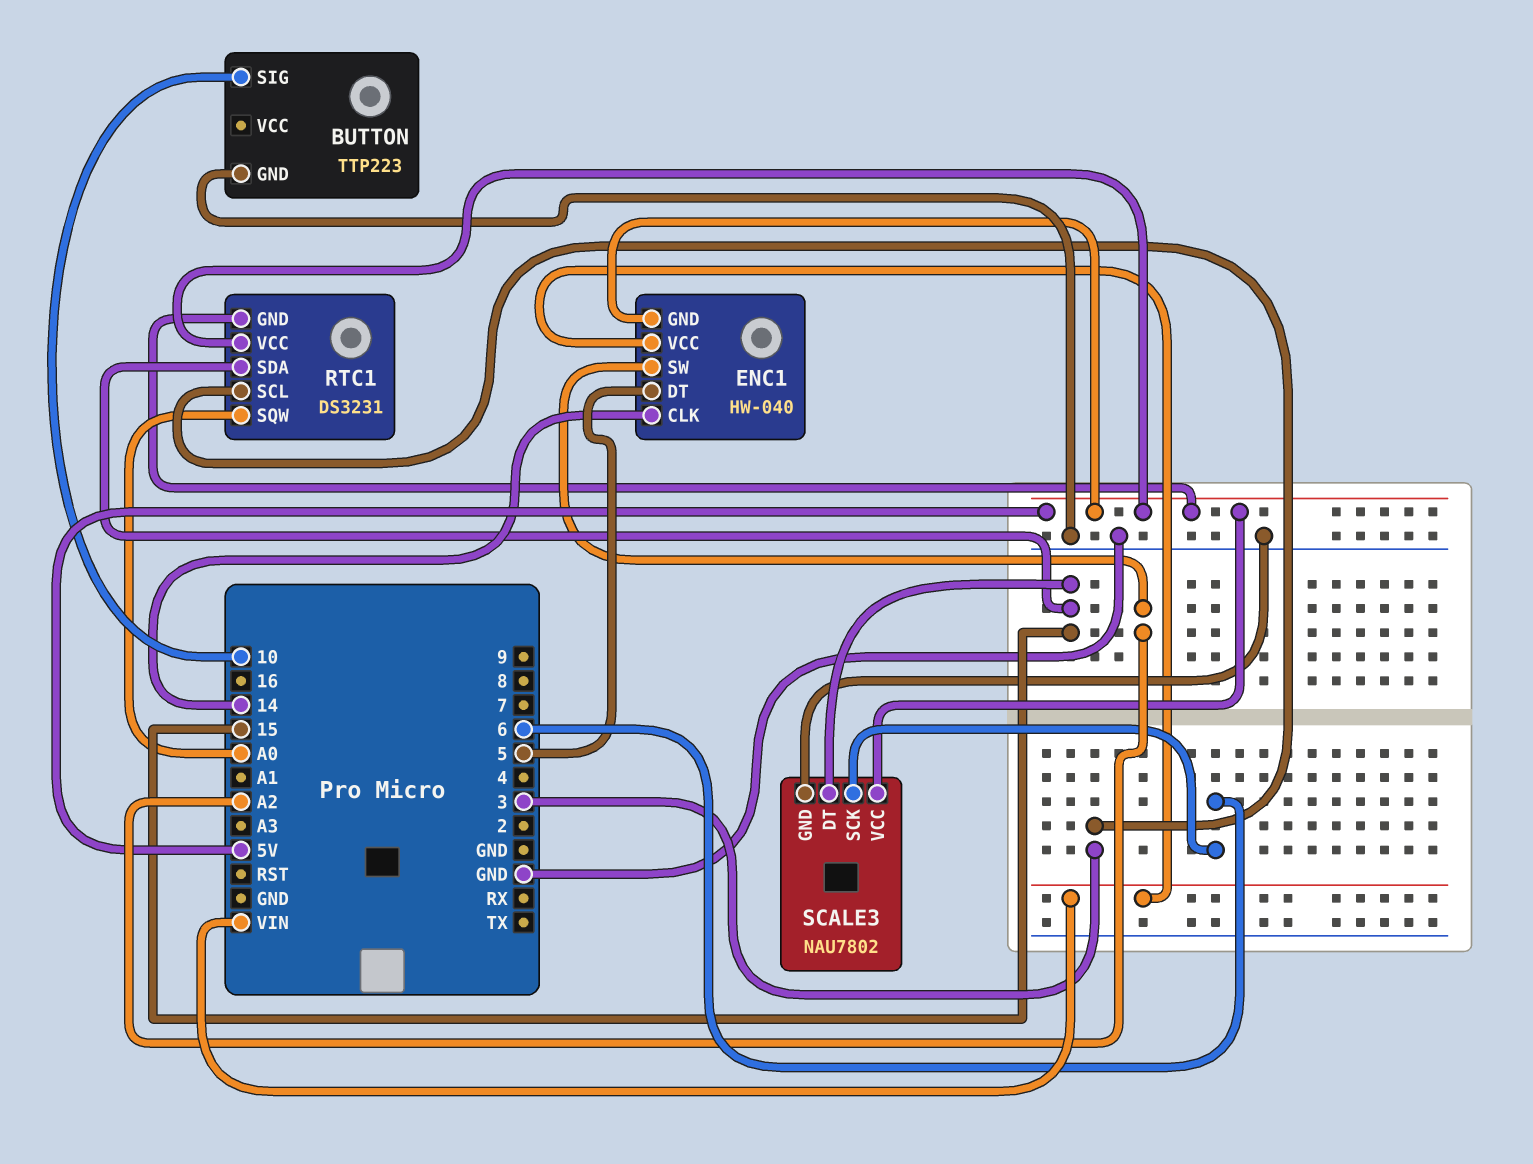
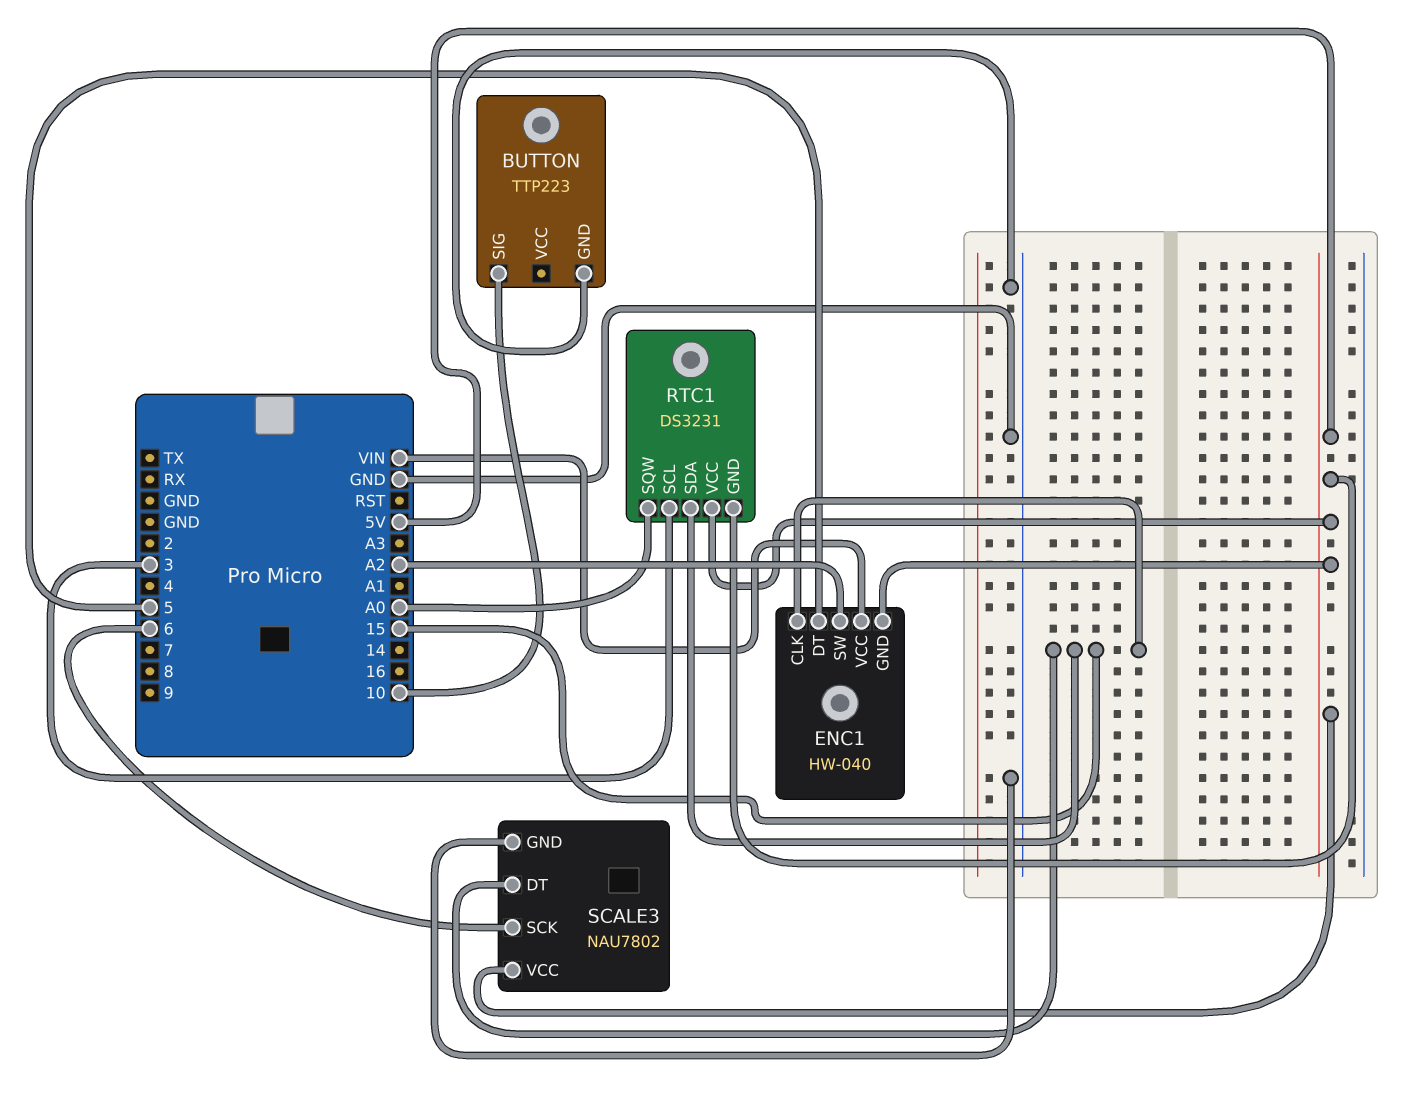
ENC1 pin CLK: 14 -> 15

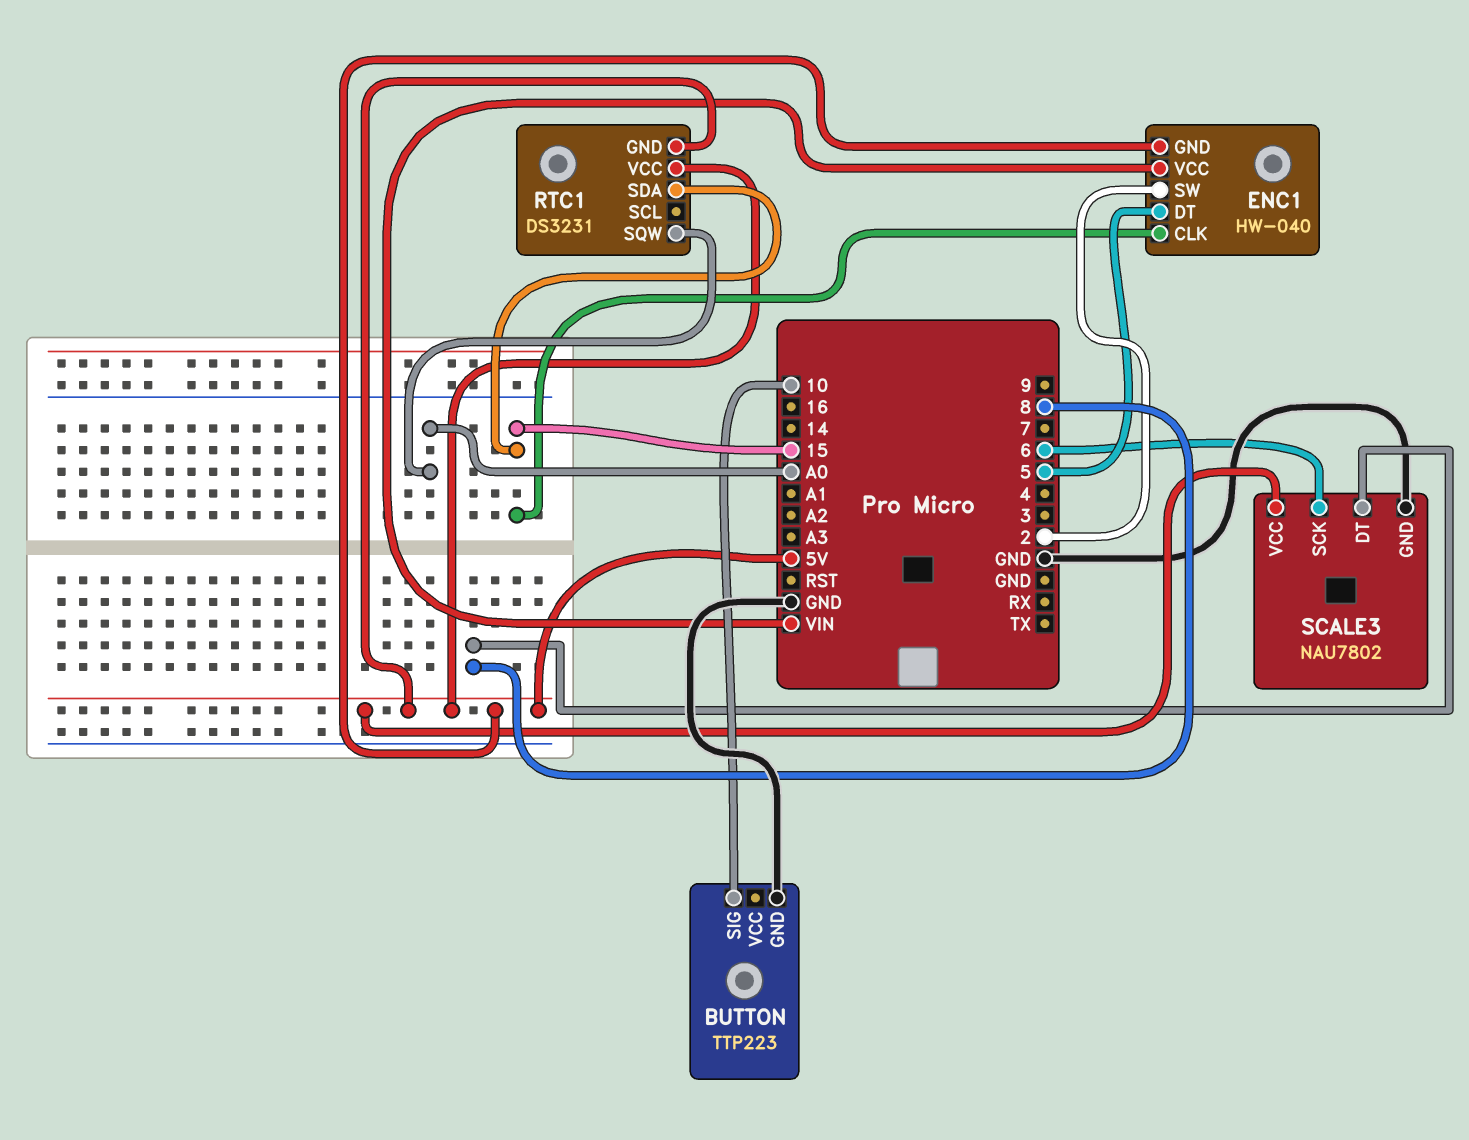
ENC1 pin SW: A2 -> 2
RTC1 pin SCL: 3 -> none
SCALE3 pin DT: 15 -> 8

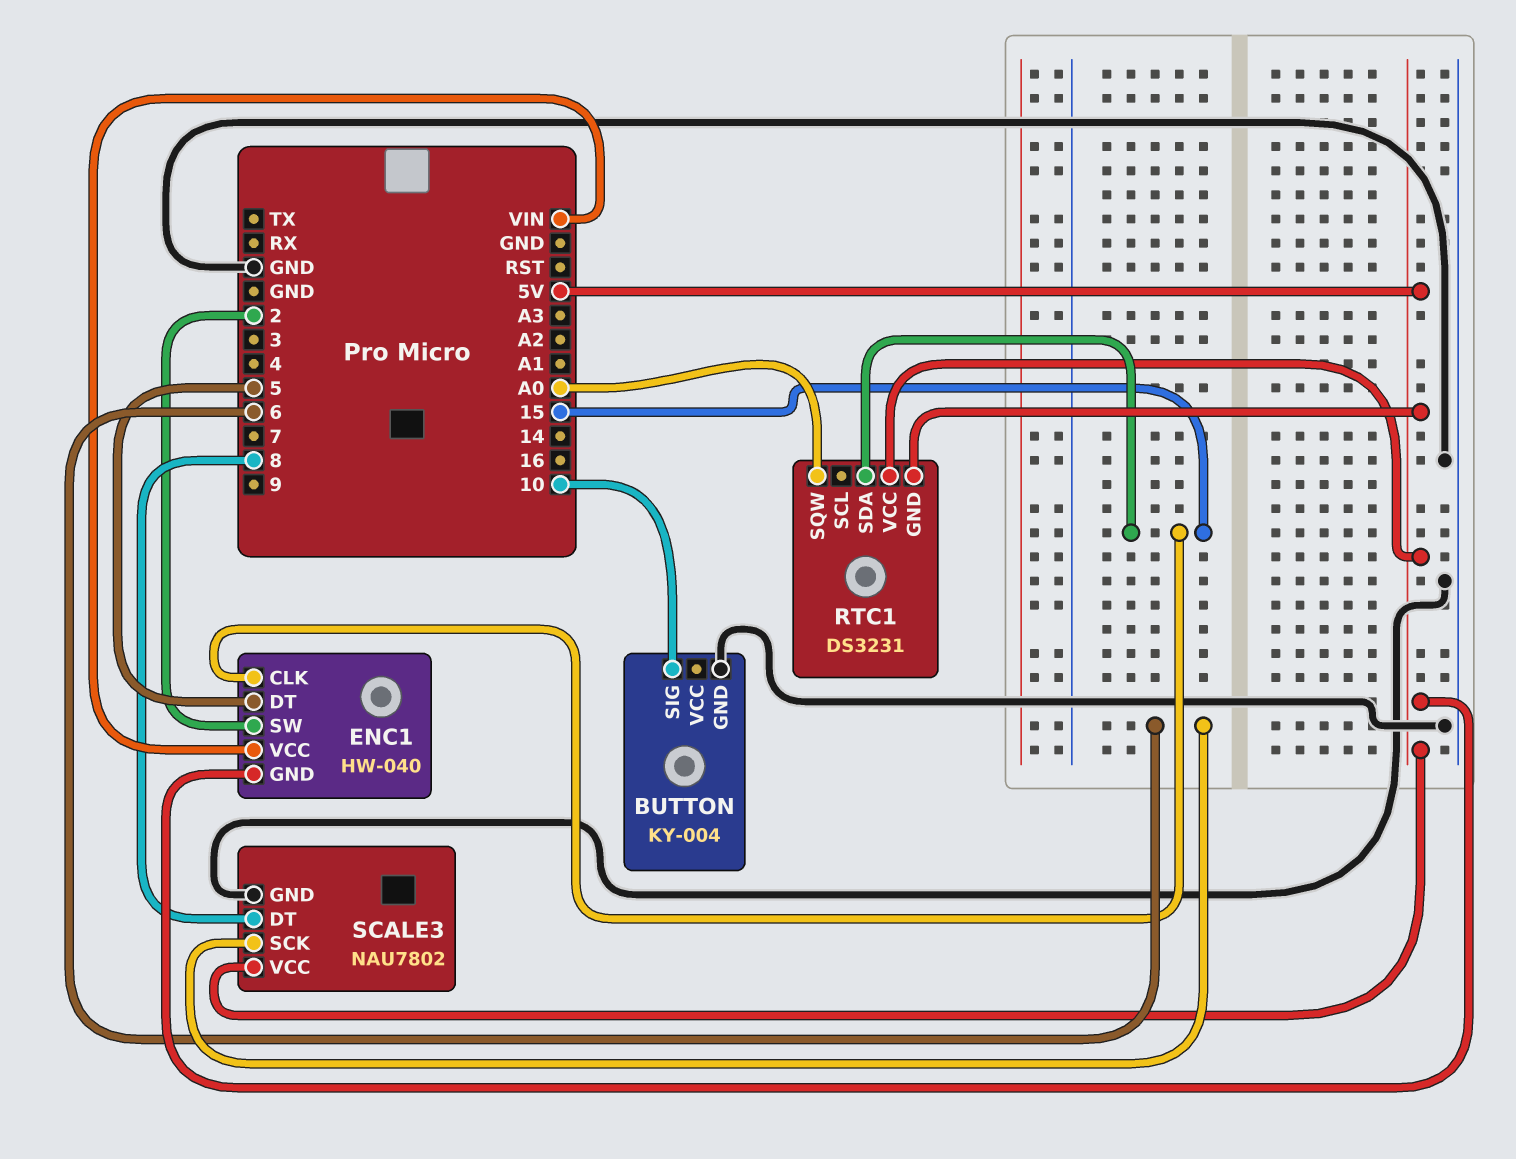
BUTTON: TTP223 -> KY-004

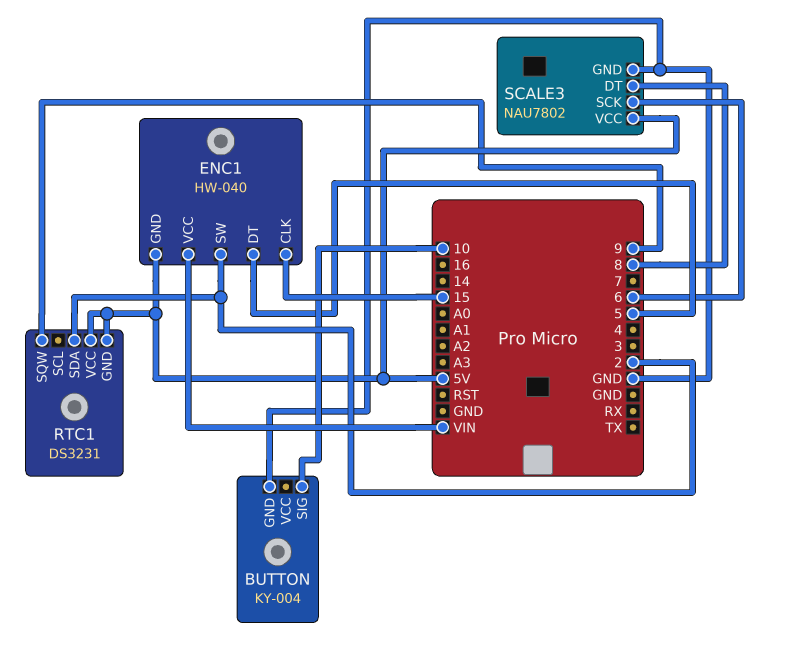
RTC1 pin SDA: 15 -> 2
RTC1 pin SQW: A0 -> 9

